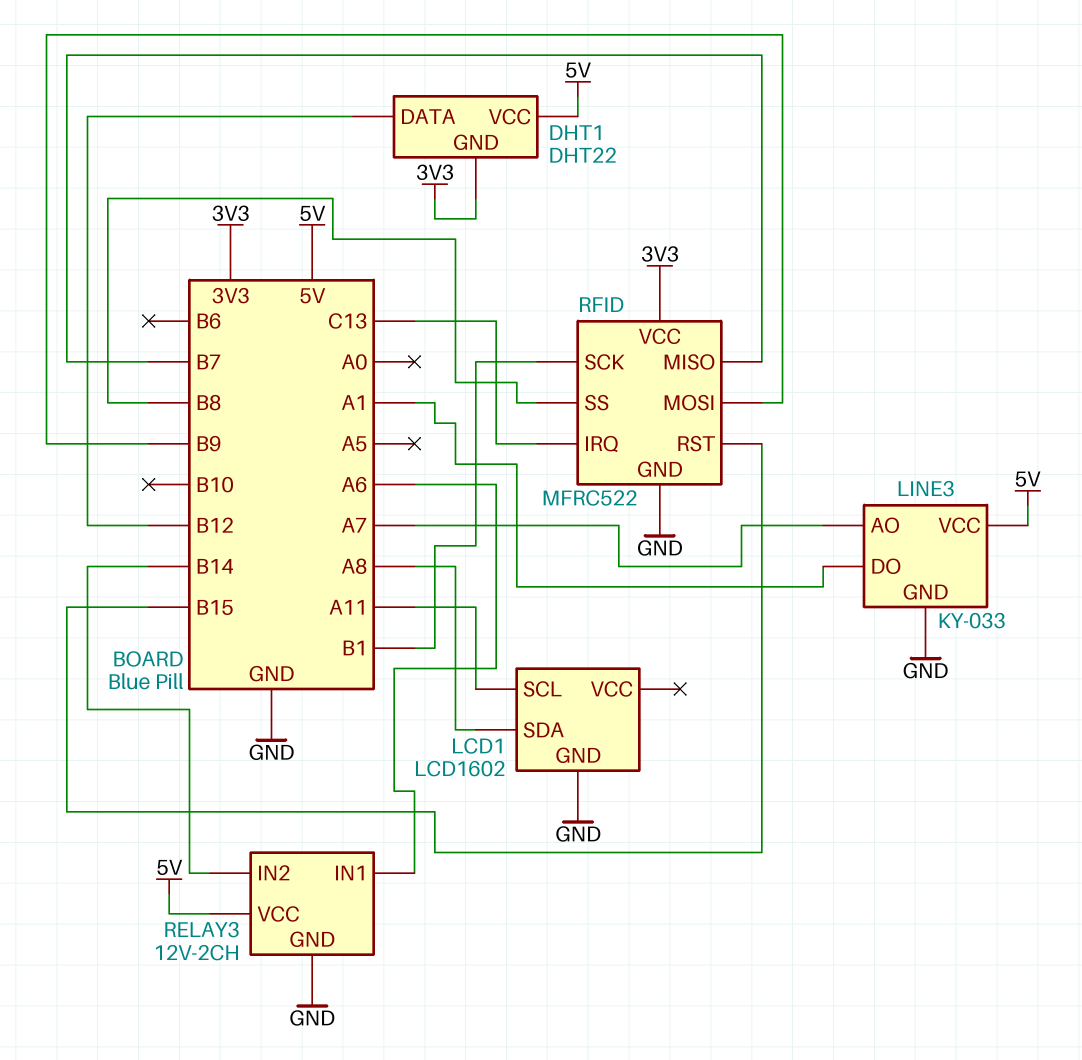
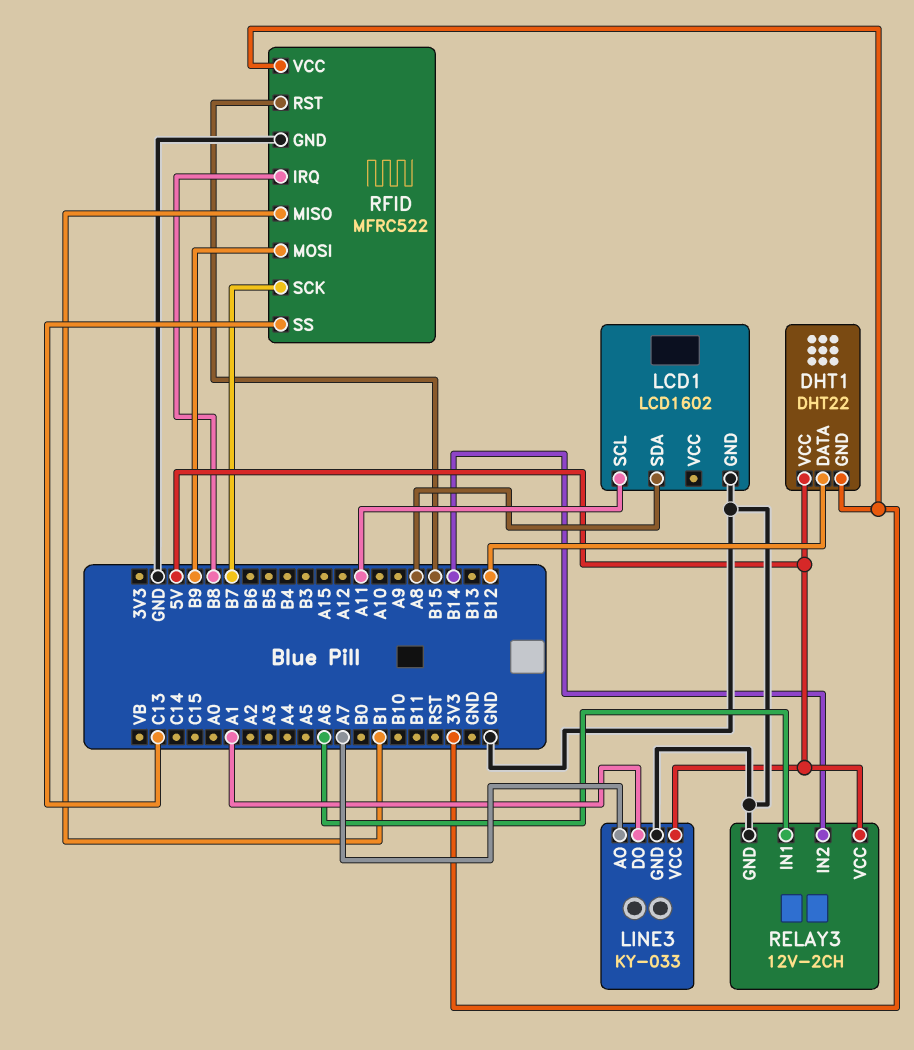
RFID pin IRQ: C13 -> B8
RFID pin MISO: B7 -> B1
RFID pin SCK: B1 -> B7
RFID pin SS: B8 -> C13

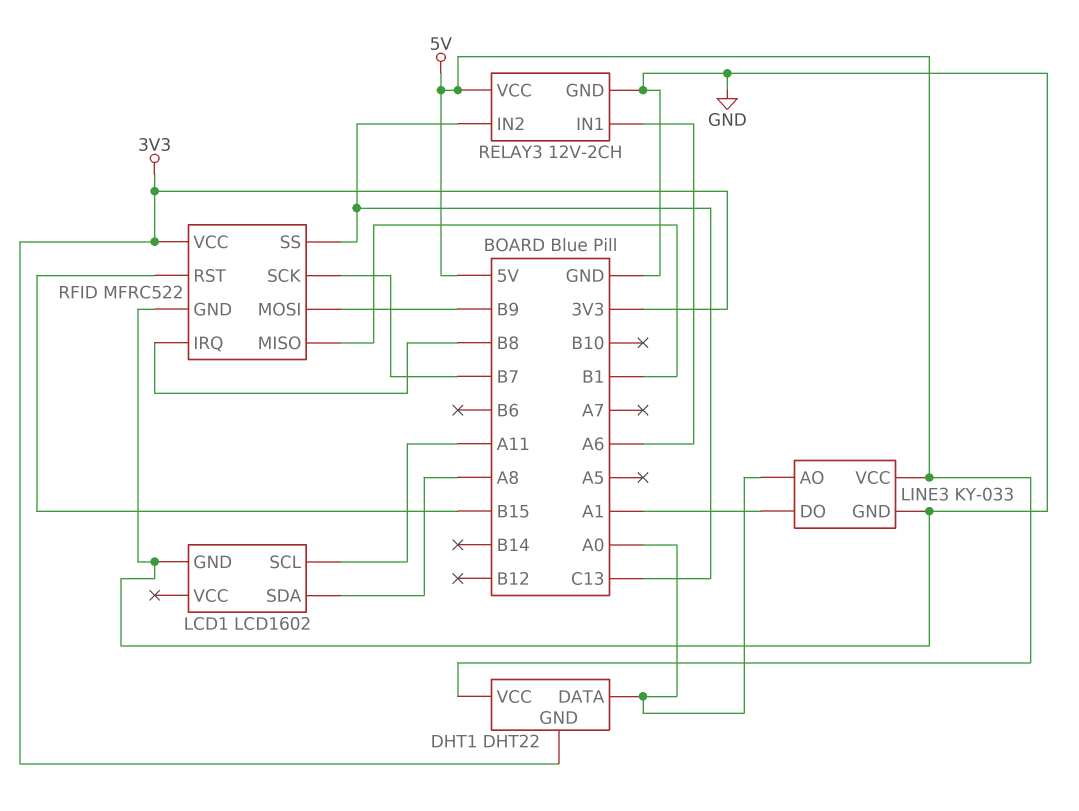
DHT1 pin DATA: B12 -> A0
LINE3 pin AO: A7 -> A0
RELAY3 pin IN2: B14 -> C13

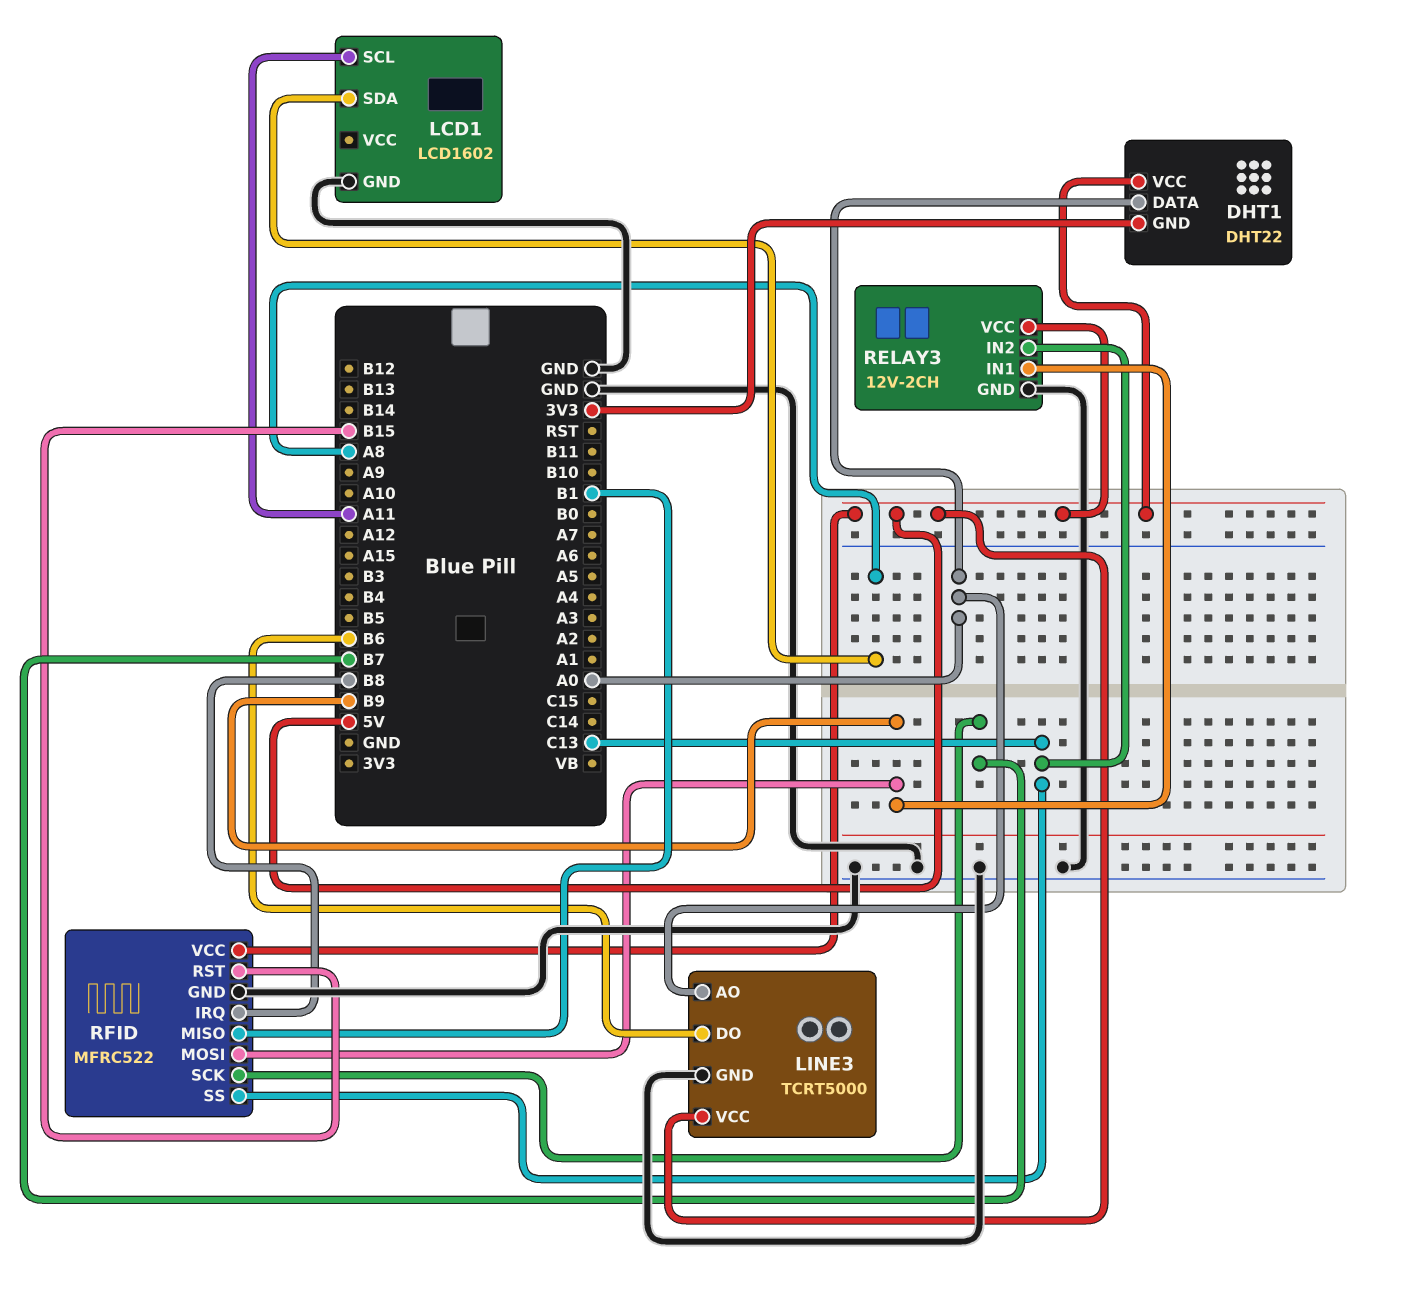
LINE3: KY-033 -> TCRT5000
LINE3 pin DO: A1 -> B6
RELAY3 pin IN1: A6 -> B9
RFID pin VCC: 3V3 -> 5V

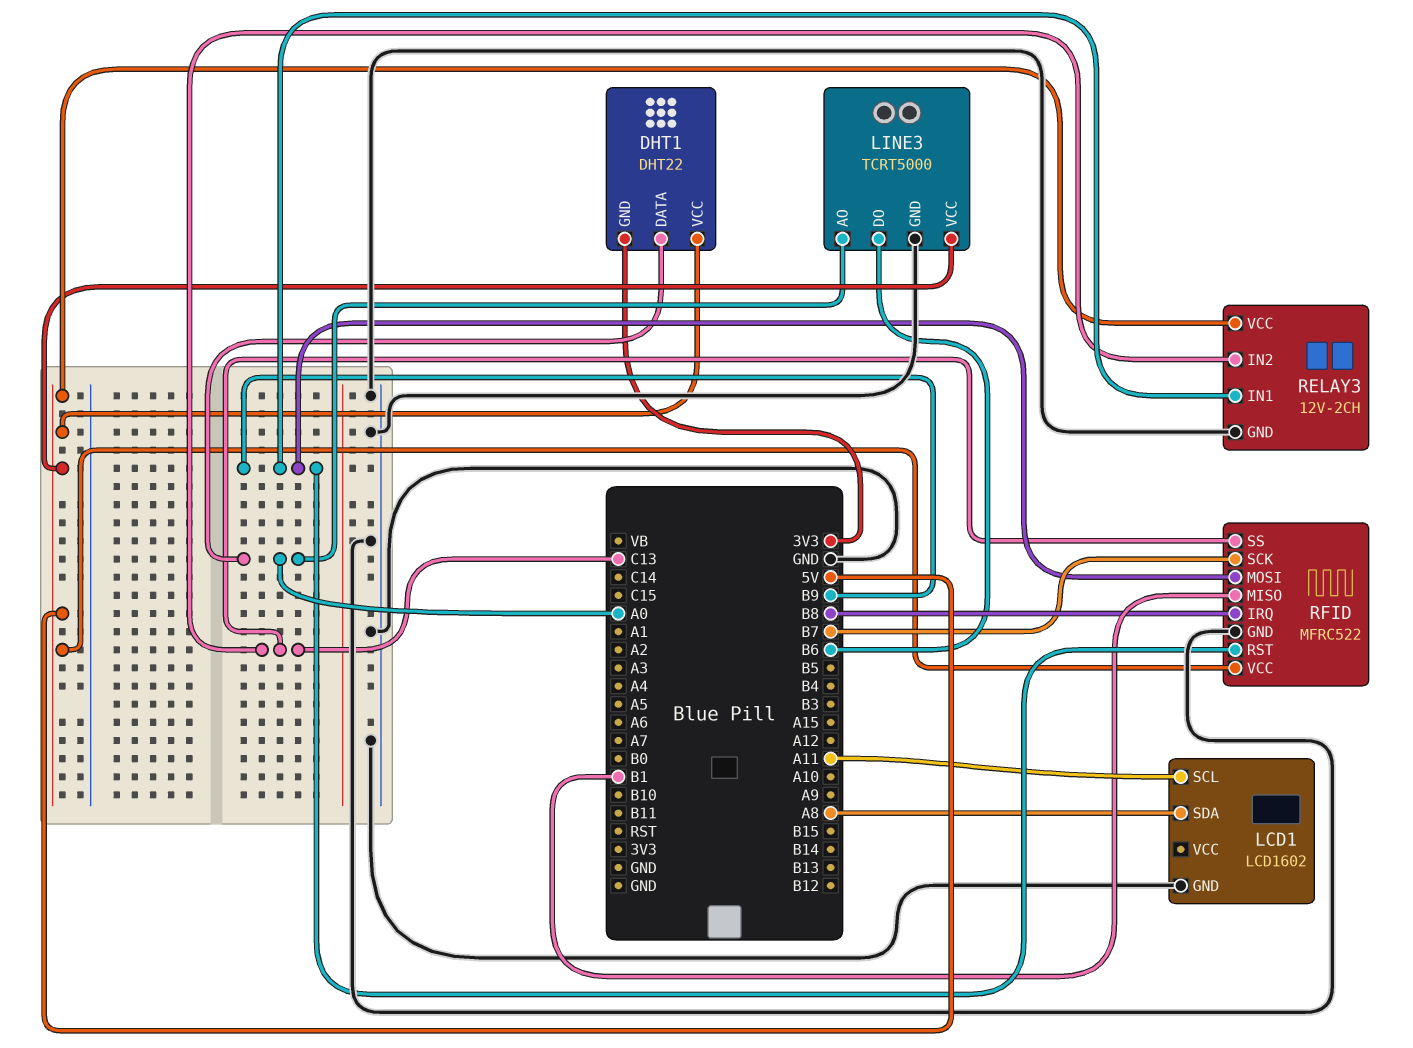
RFID pin RST: B15 -> B9

